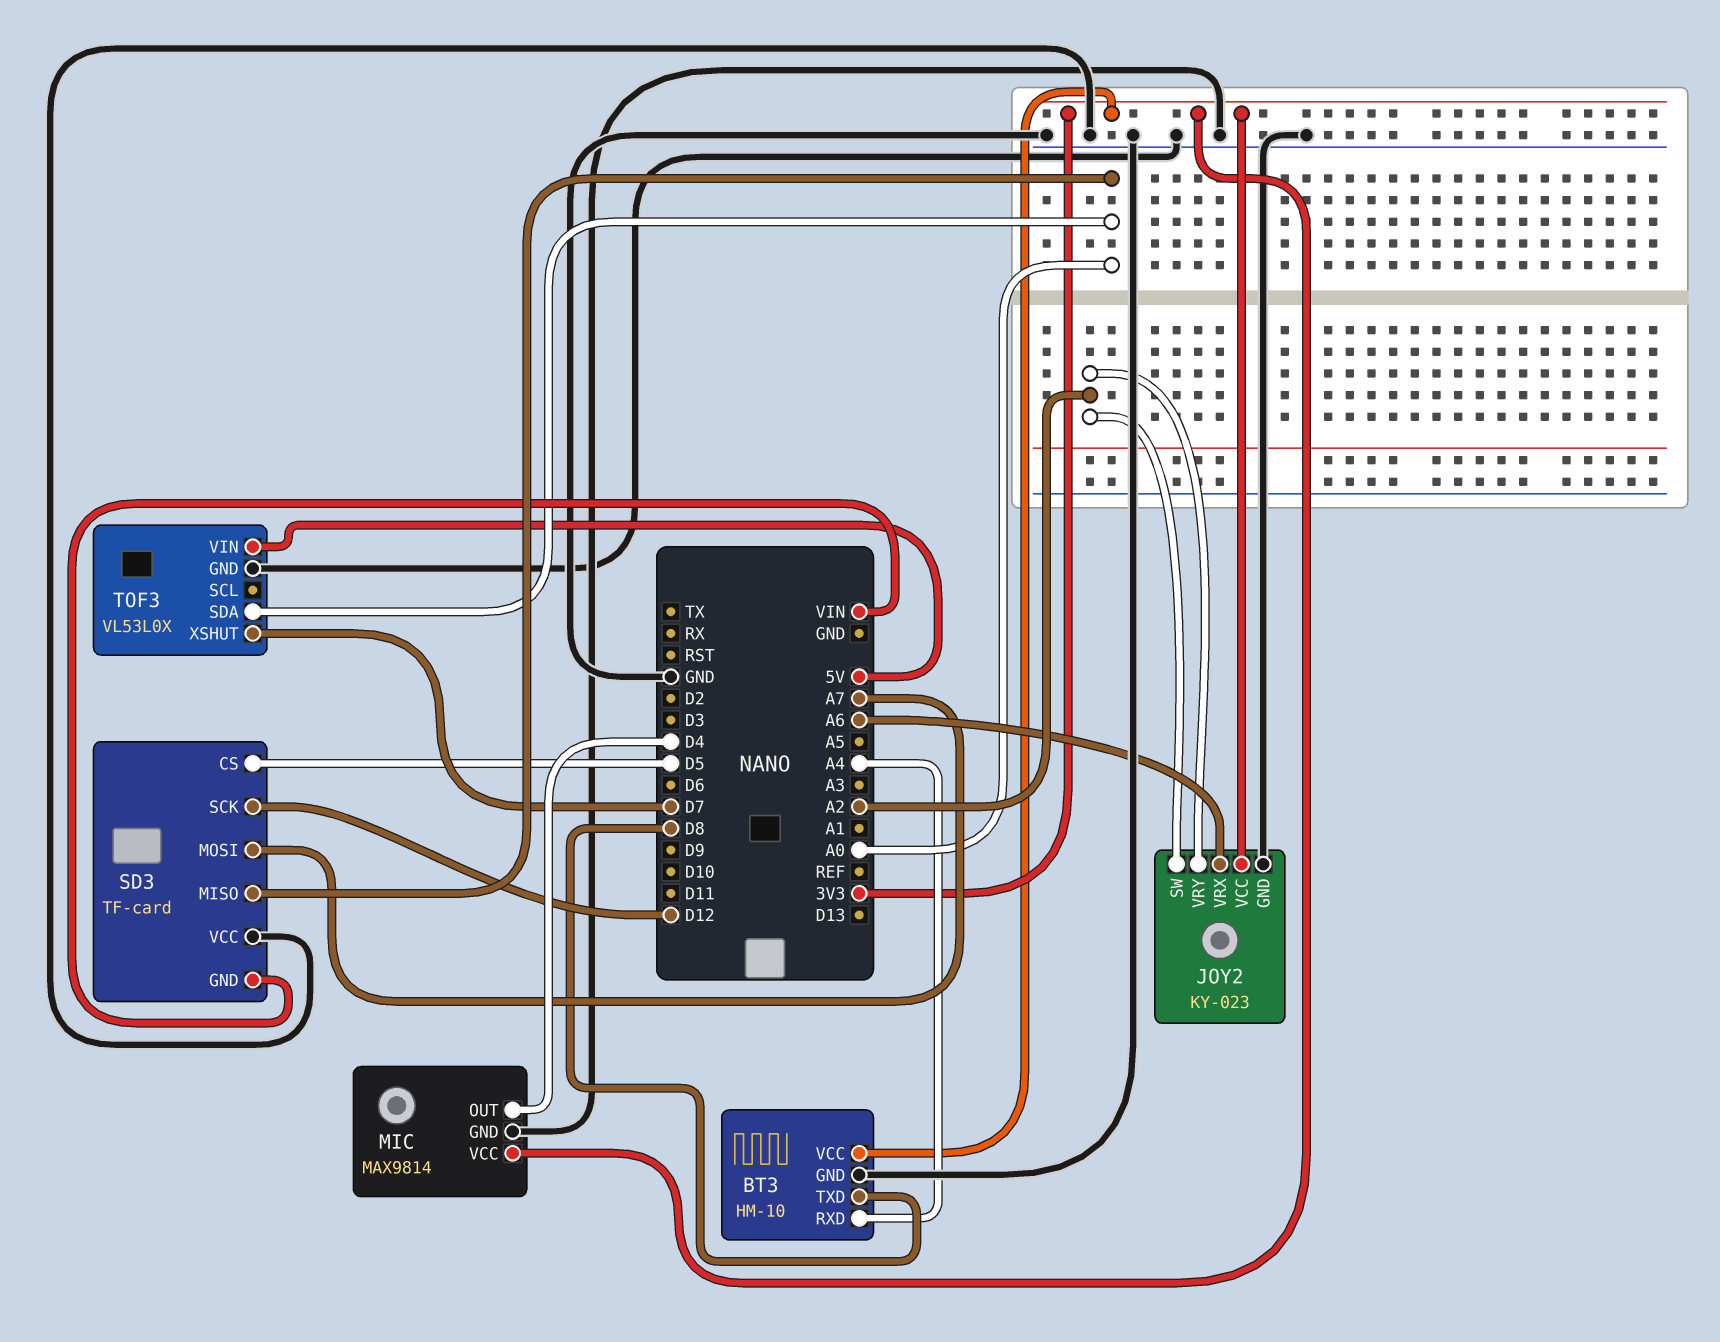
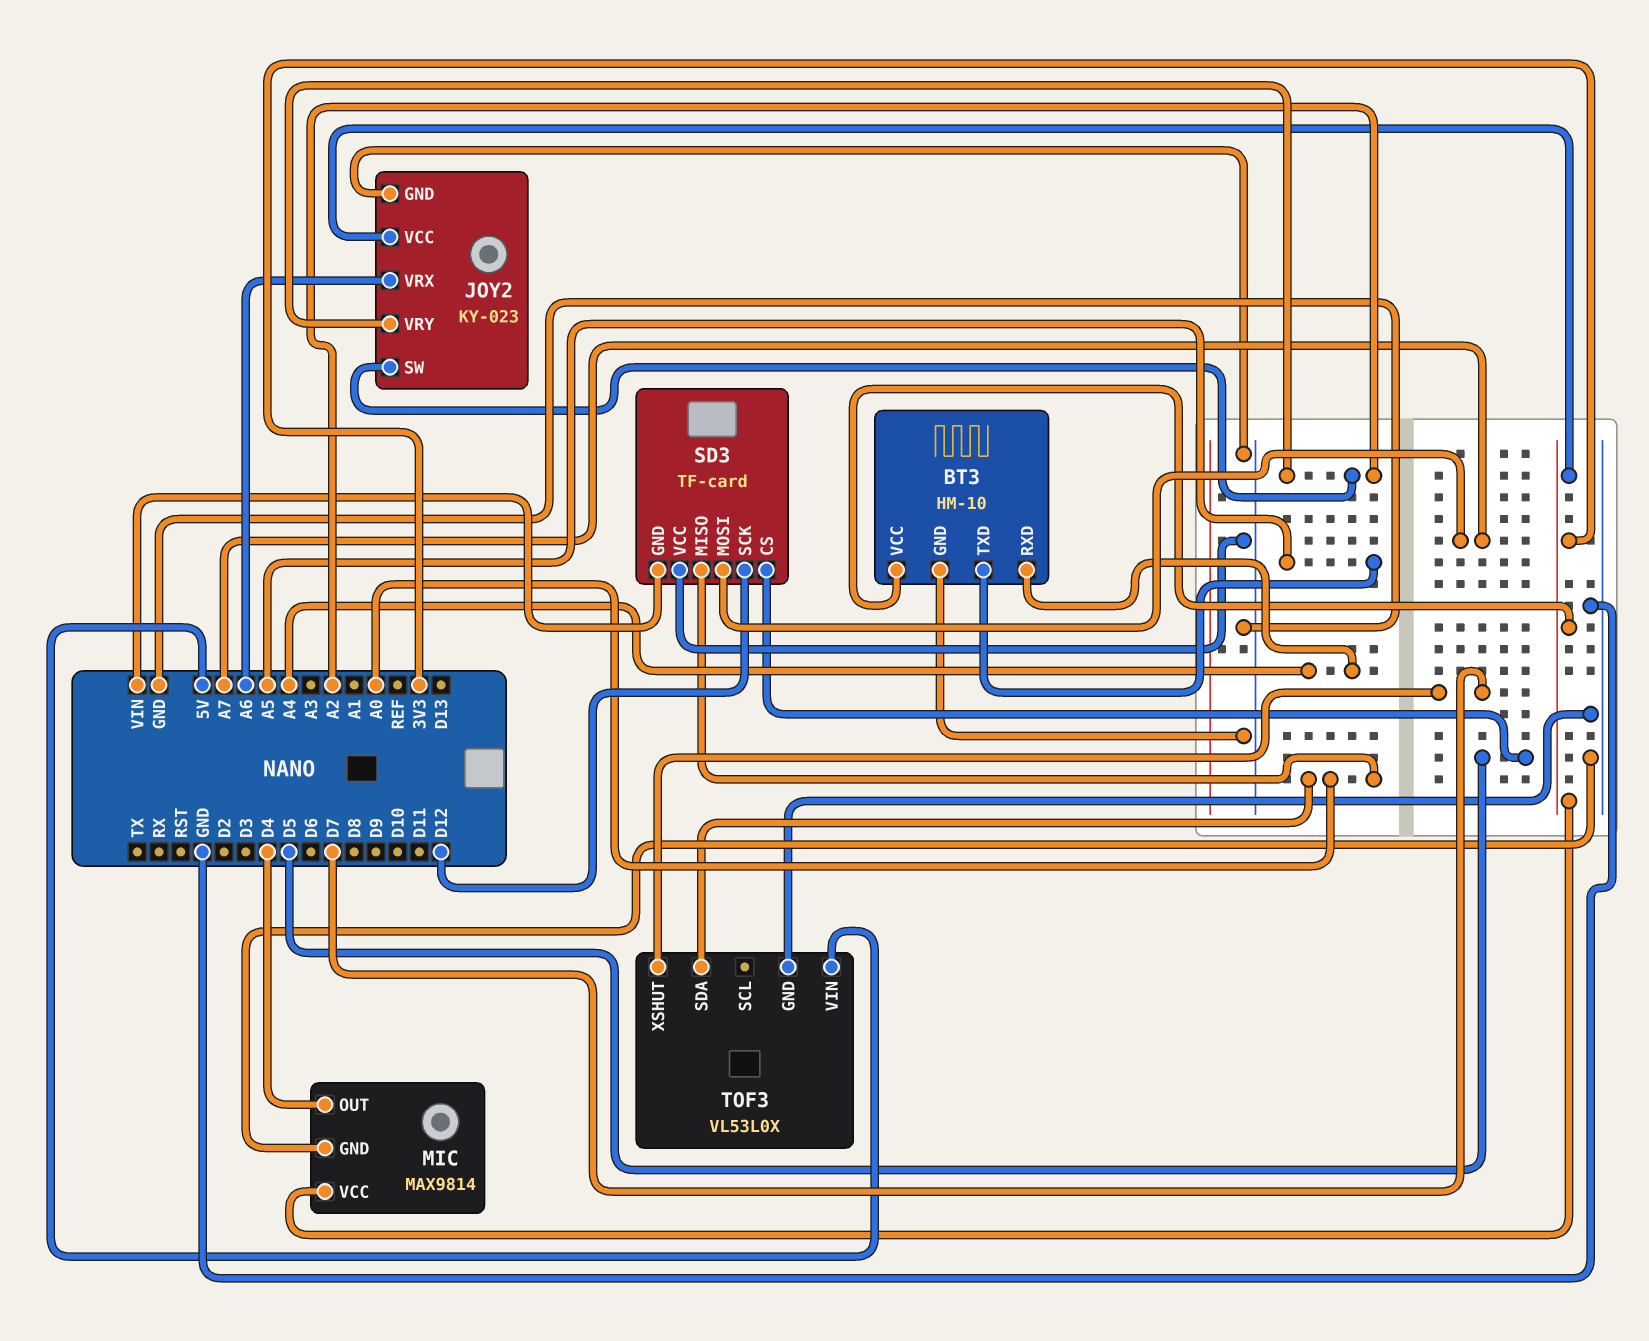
BT3 pin TXD: D8 -> A5

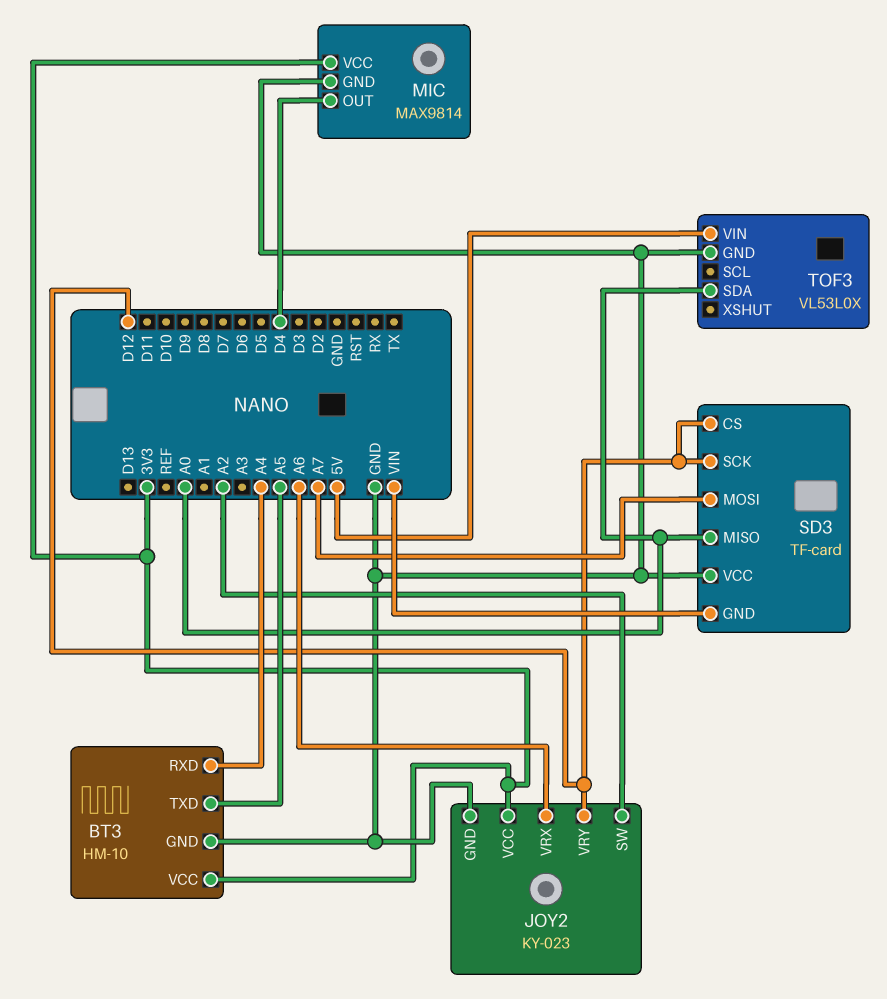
JOY2 pin VRY: A2 -> D12
SD3 pin CS: D5 -> D12
TOF3 pin XSHUT: D7 -> none

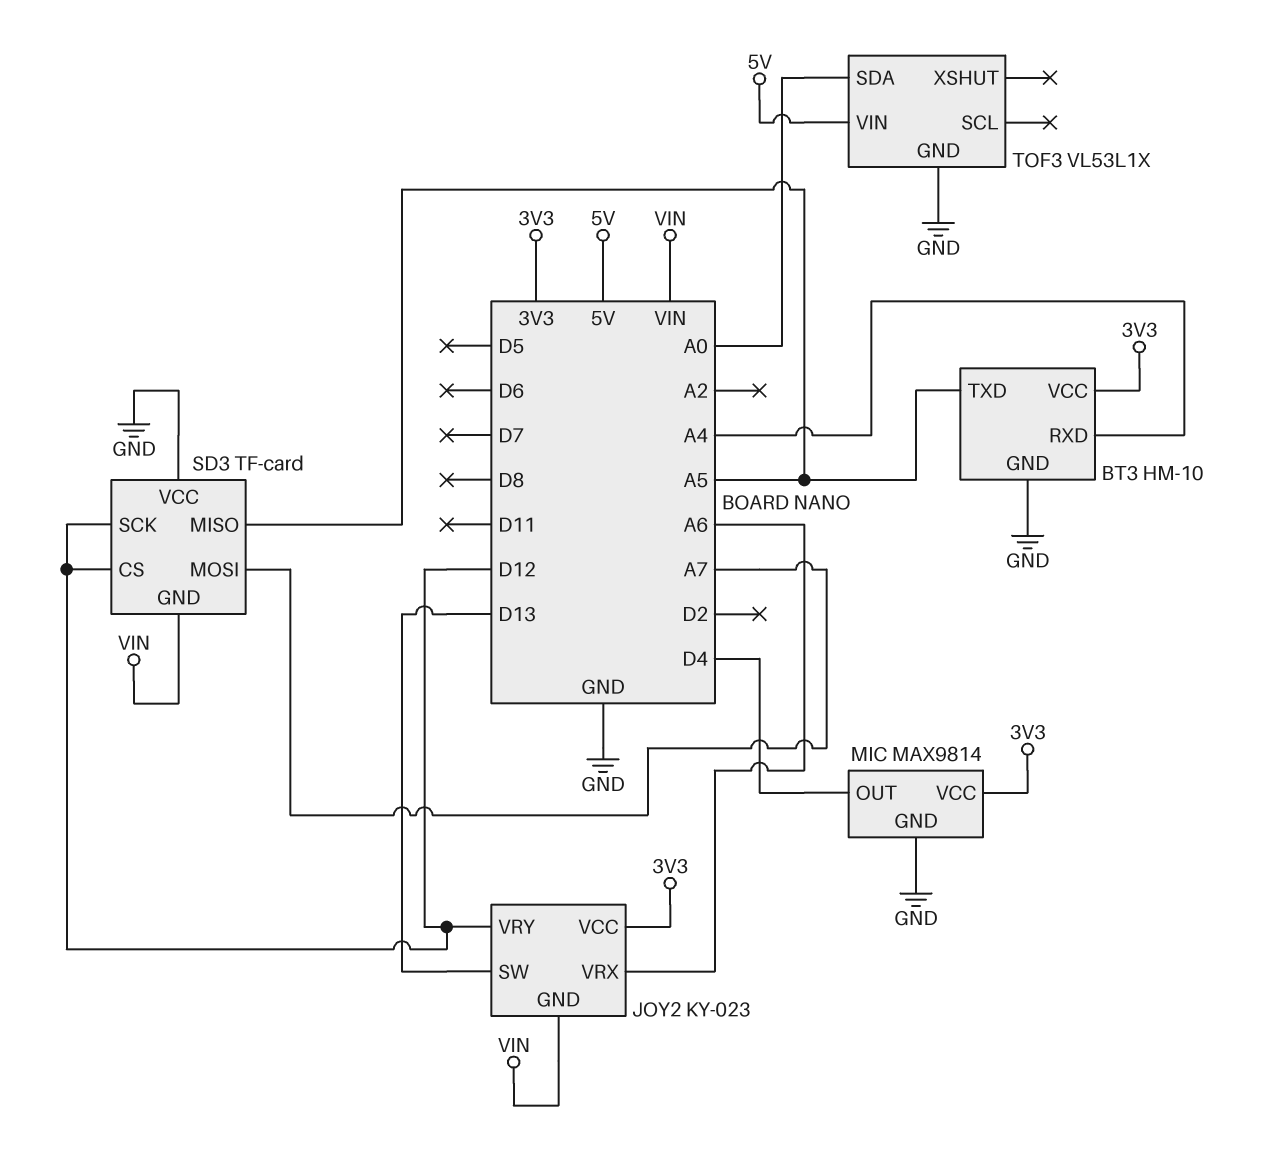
JOY2 pin GND: GND -> VIN
JOY2 pin SW: A2 -> D13
SD3 pin MISO: A0 -> A5
TOF3: VL53L0X -> VL53L1X

